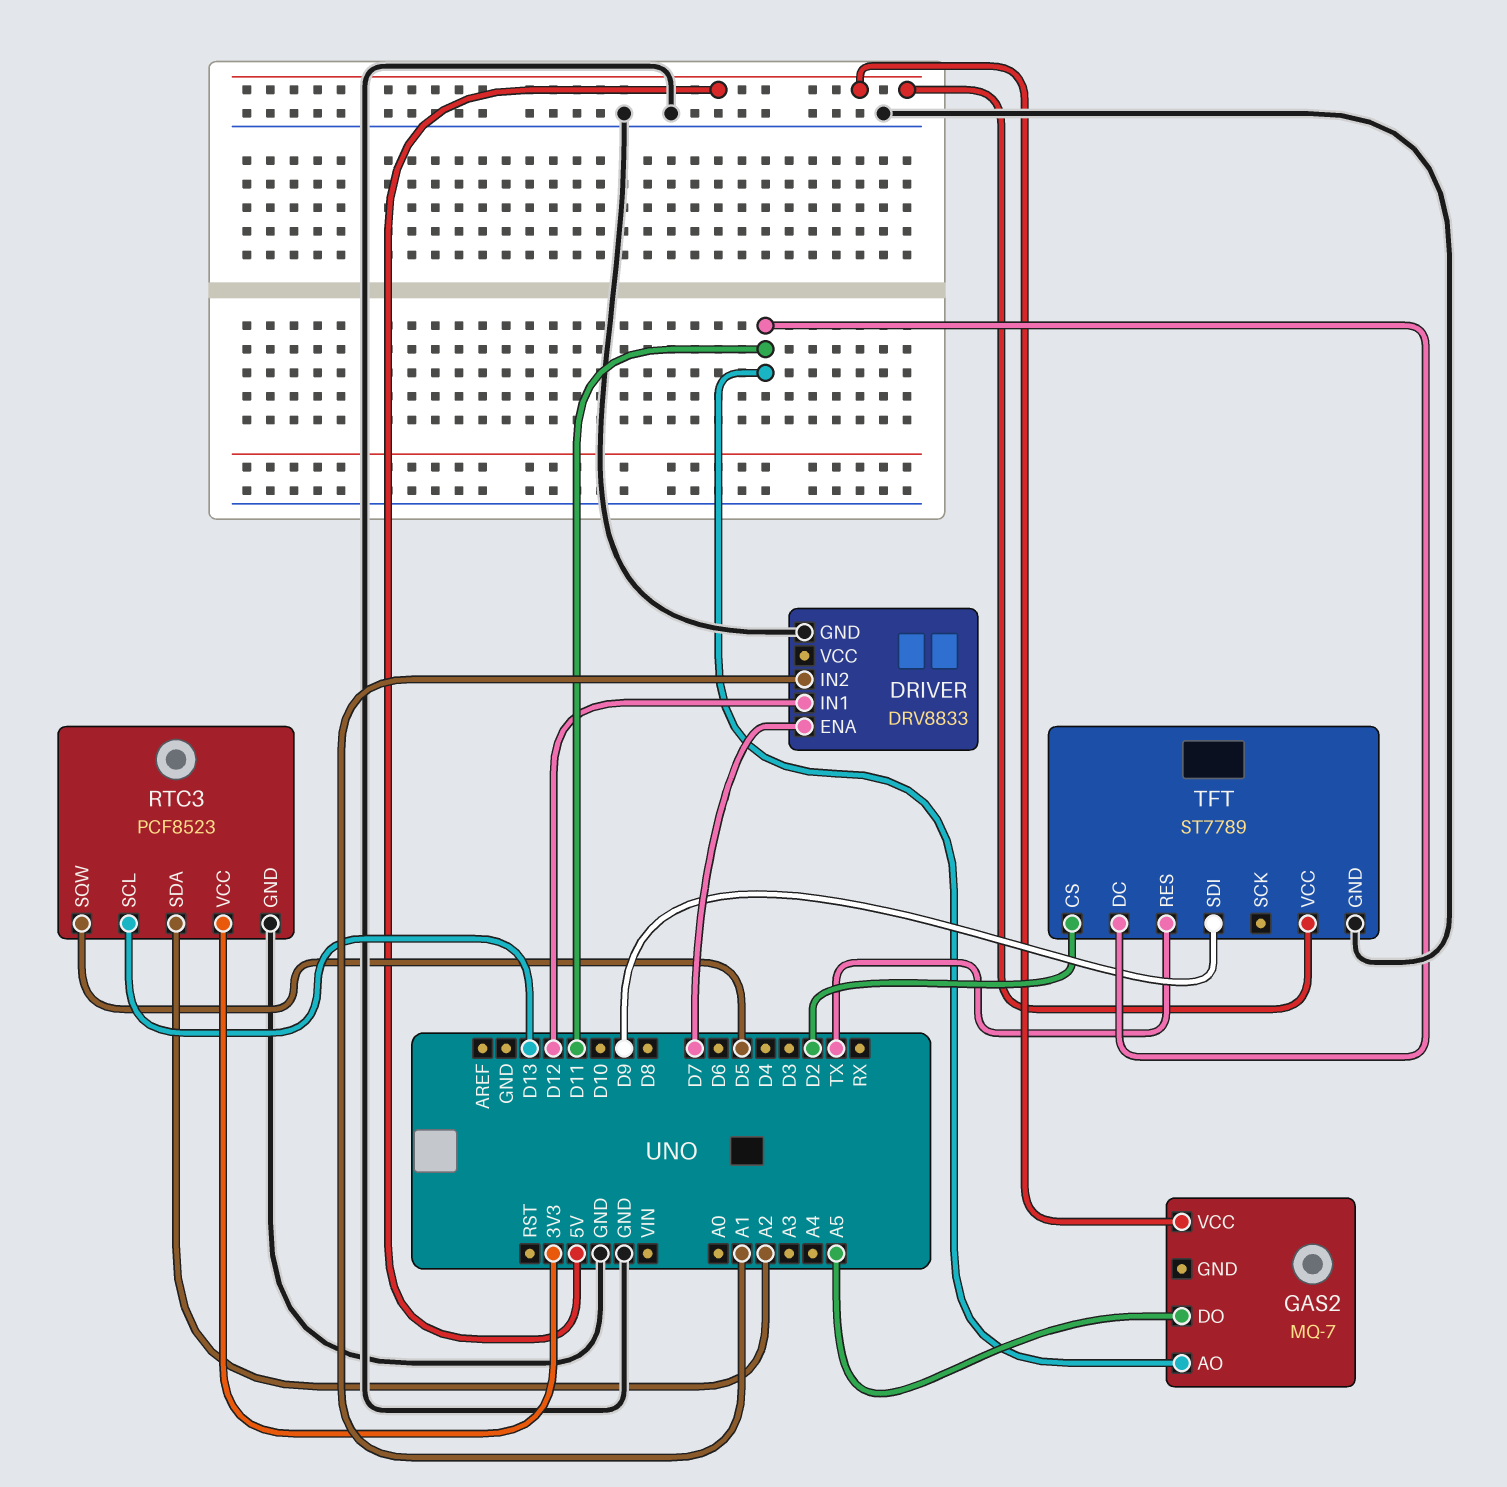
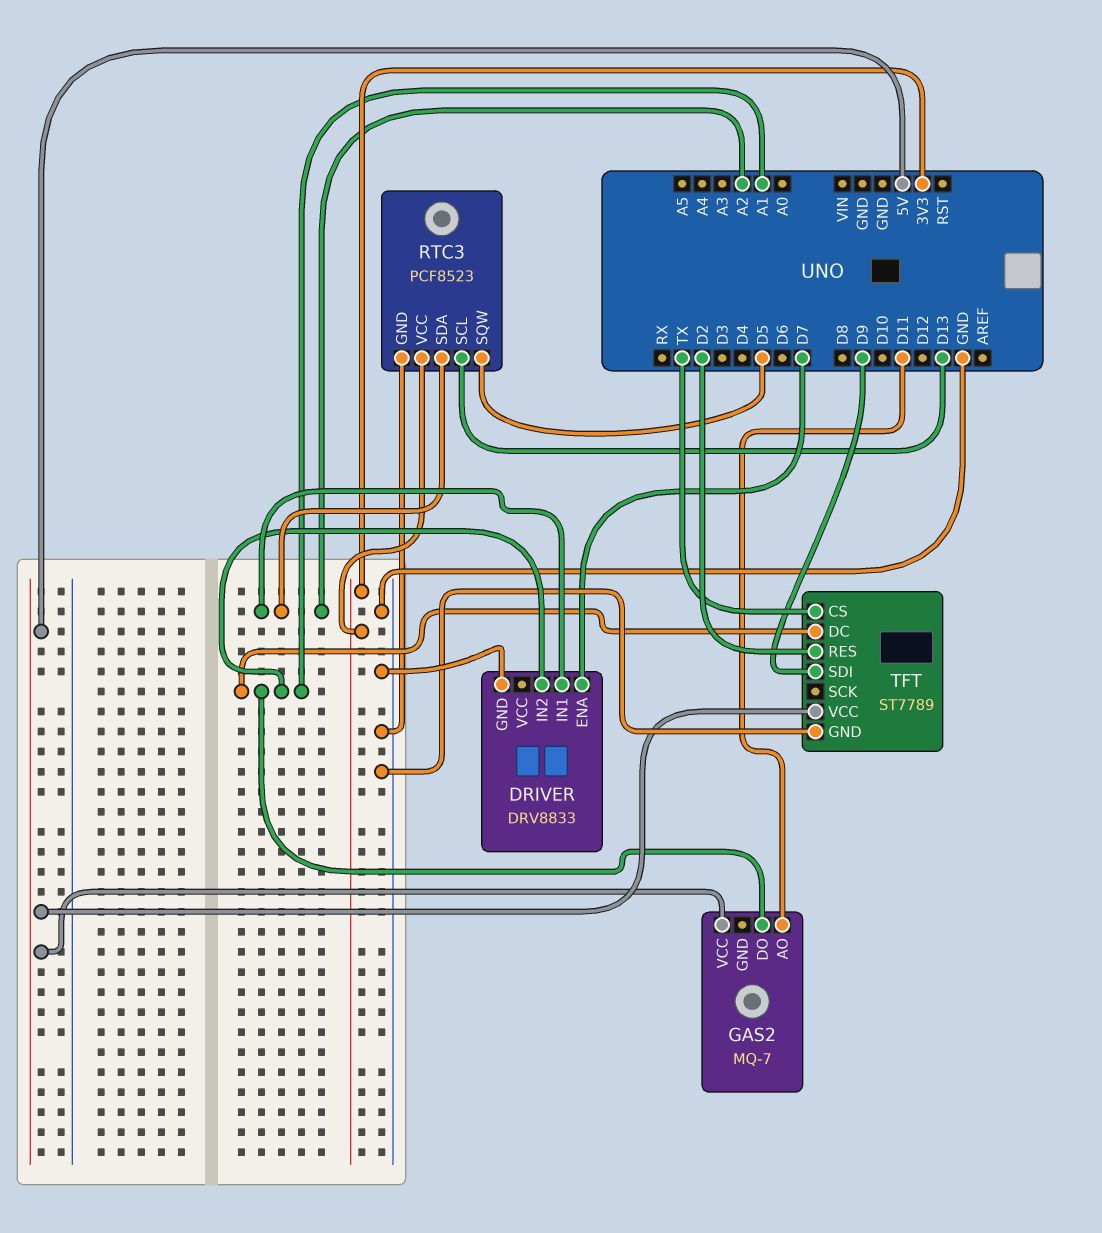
DRIVER pin IN1: D12 -> A2
GAS2 pin DO: A5 -> A1
TFT pin CS: D2 -> TX
TFT pin DC: D11 -> A1
TFT pin RES: TX -> D2

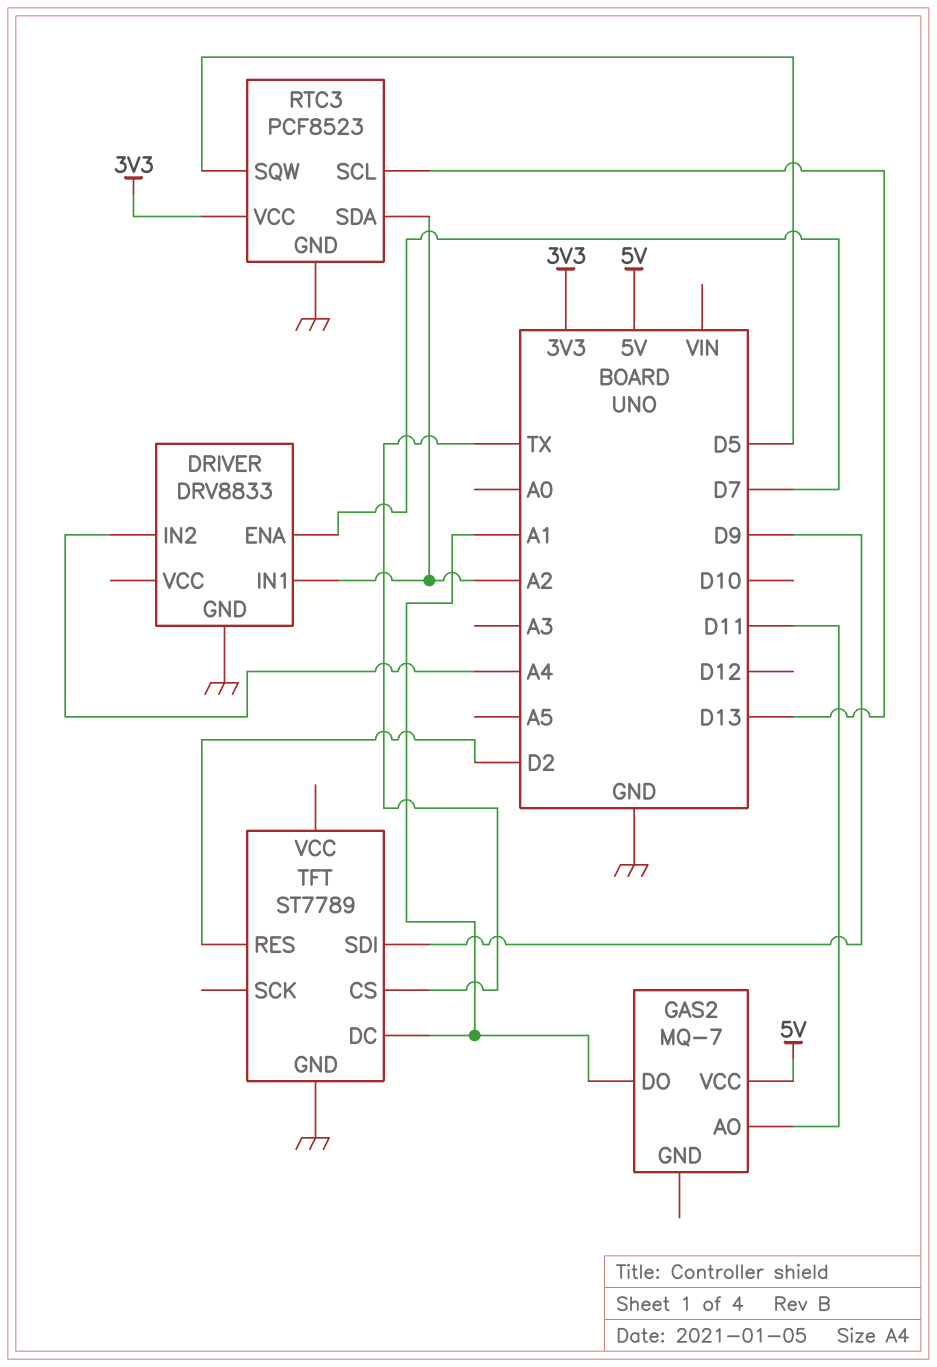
DRIVER pin IN2: A1 -> A4
TFT pin VCC: 5V -> none

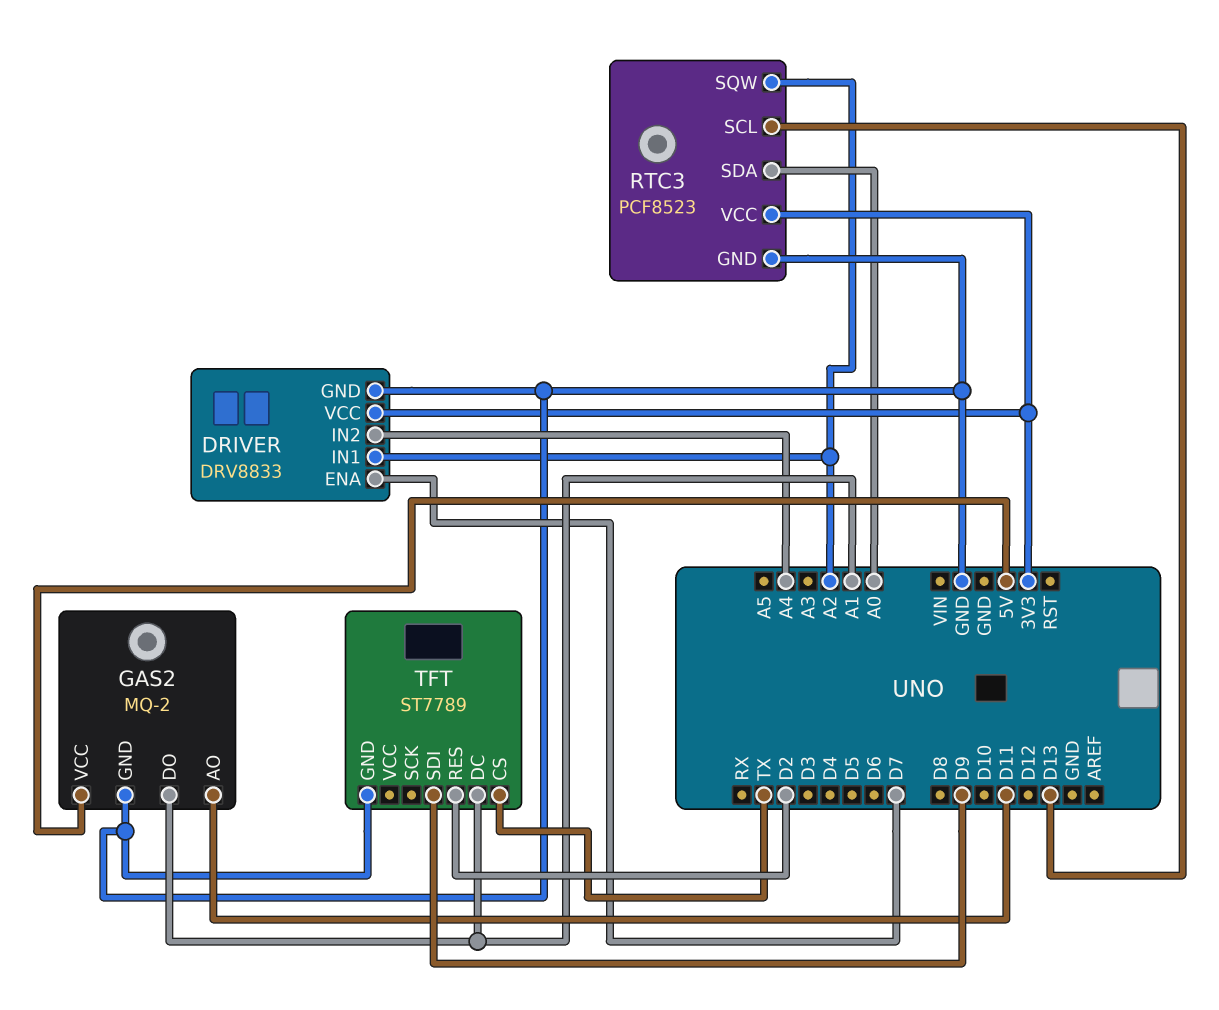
DRIVER pin VCC: none -> 3V3
GAS2: MQ-7 -> MQ-2
GAS2 pin GND: none -> GND
RTC3 pin SDA: A2 -> A0
RTC3 pin SQW: D5 -> A2

